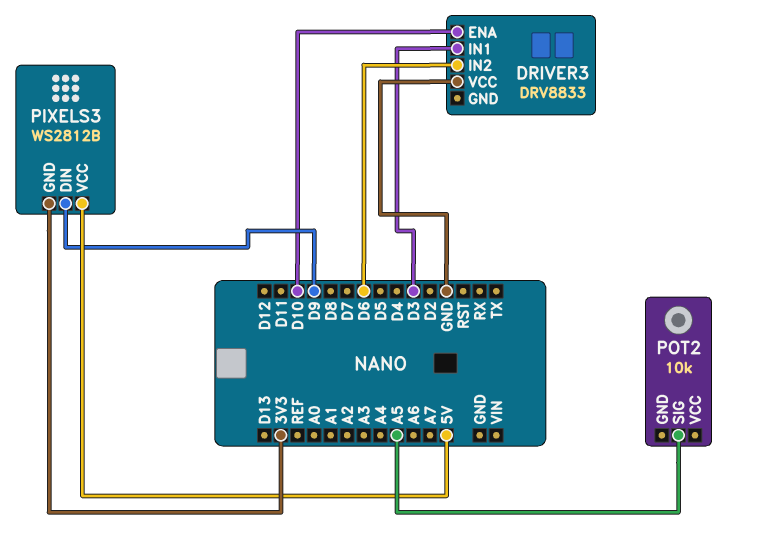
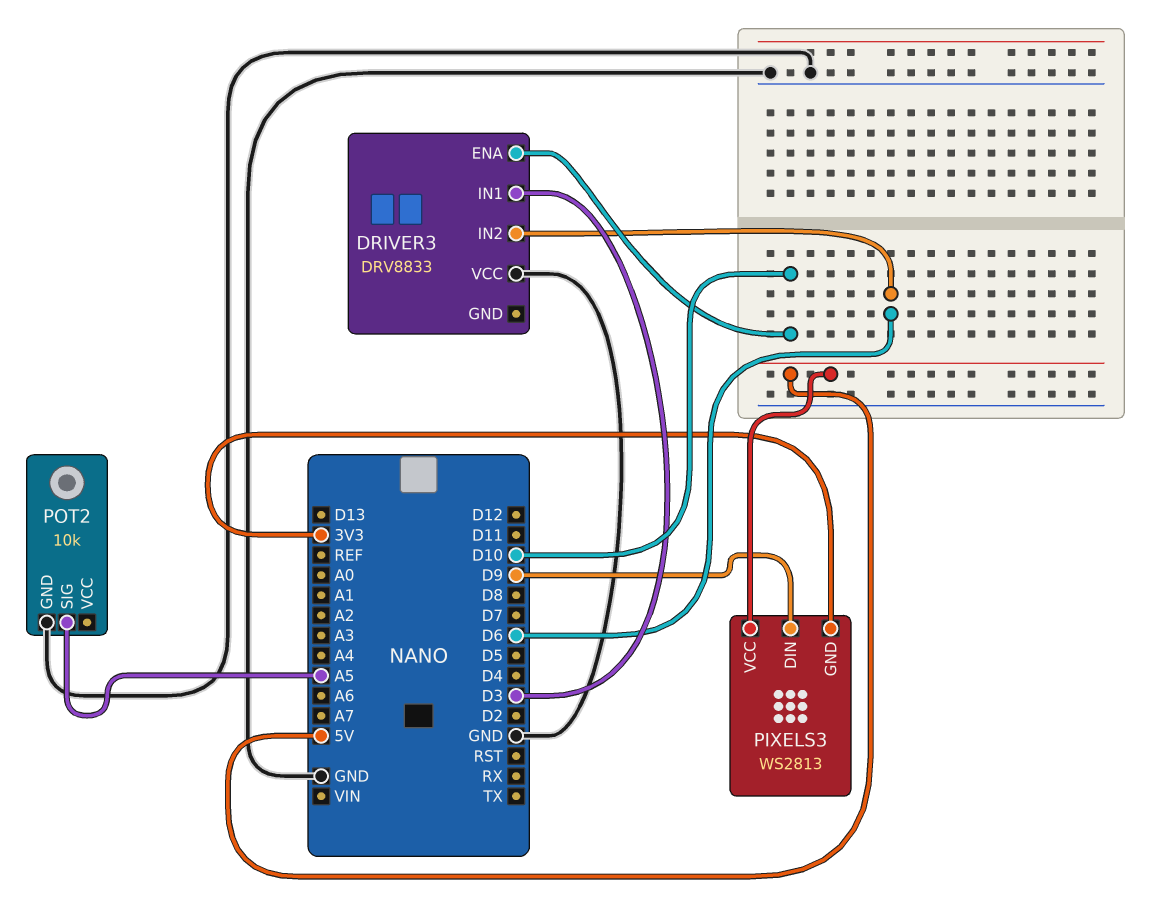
PIXELS3: WS2812B -> WS2813
POT2 pin GND: none -> GND

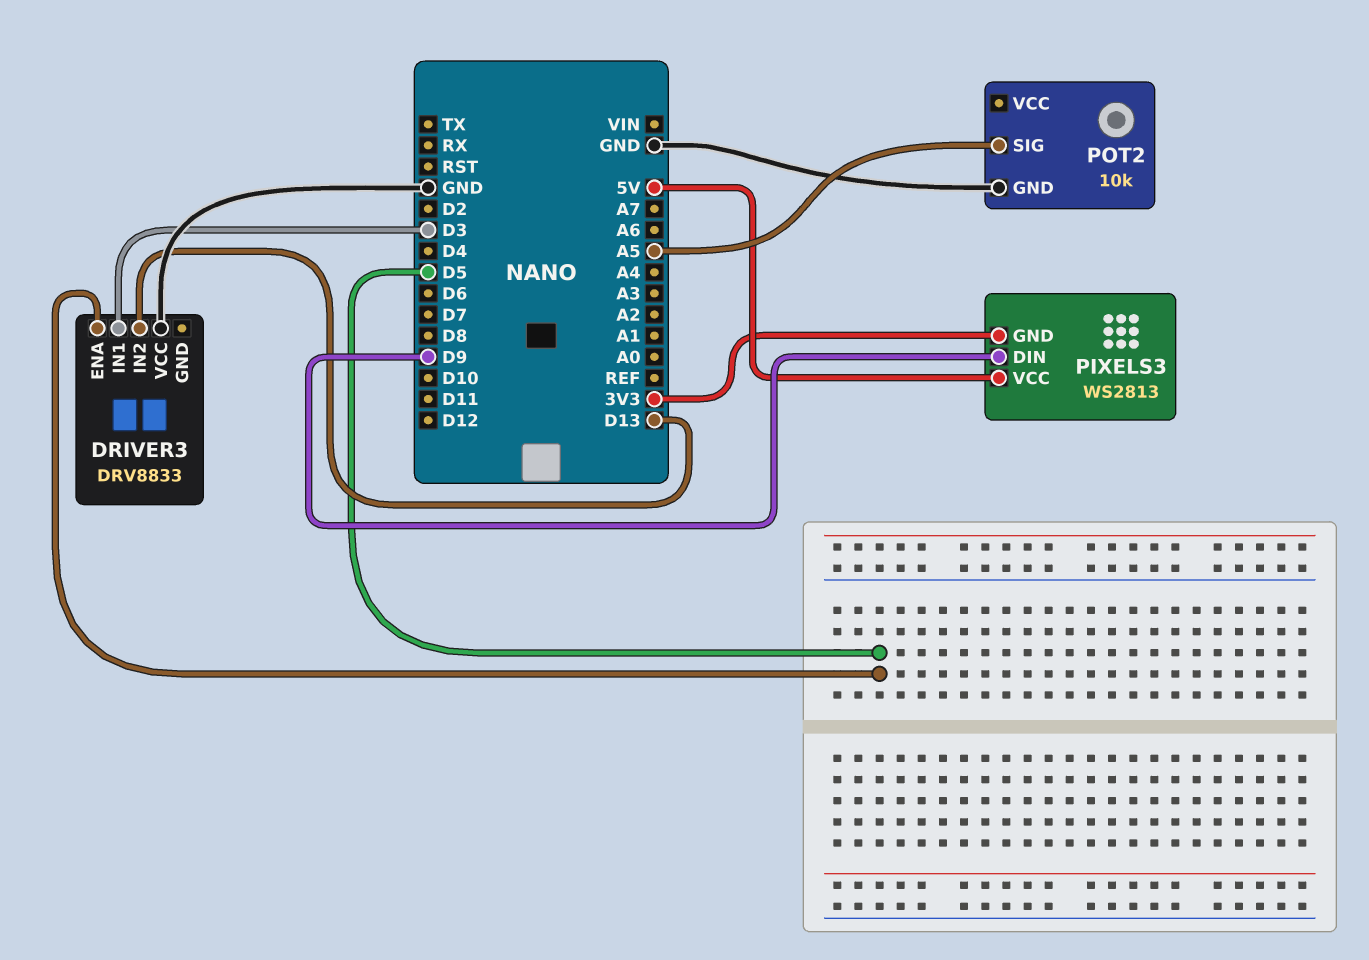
DRIVER3 pin ENA: D10 -> D5
DRIVER3 pin IN2: D6 -> D13

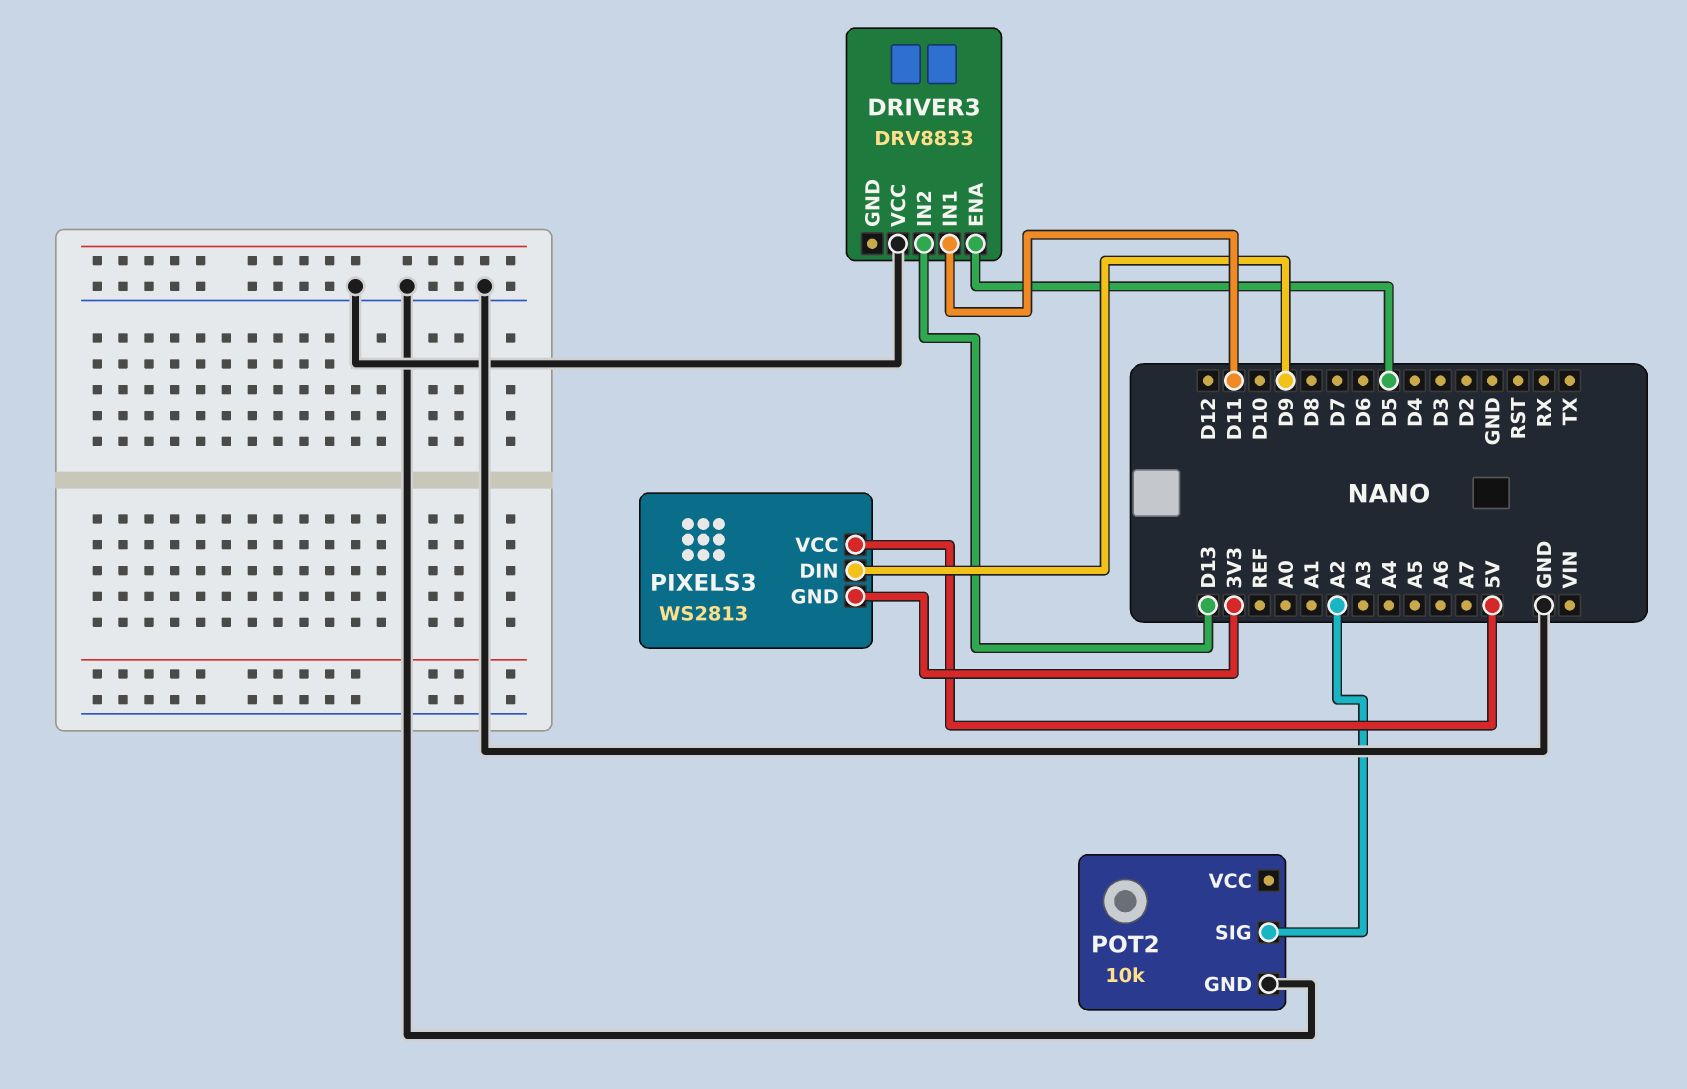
DRIVER3 pin IN1: D3 -> D11
POT2 pin SIG: A5 -> A2

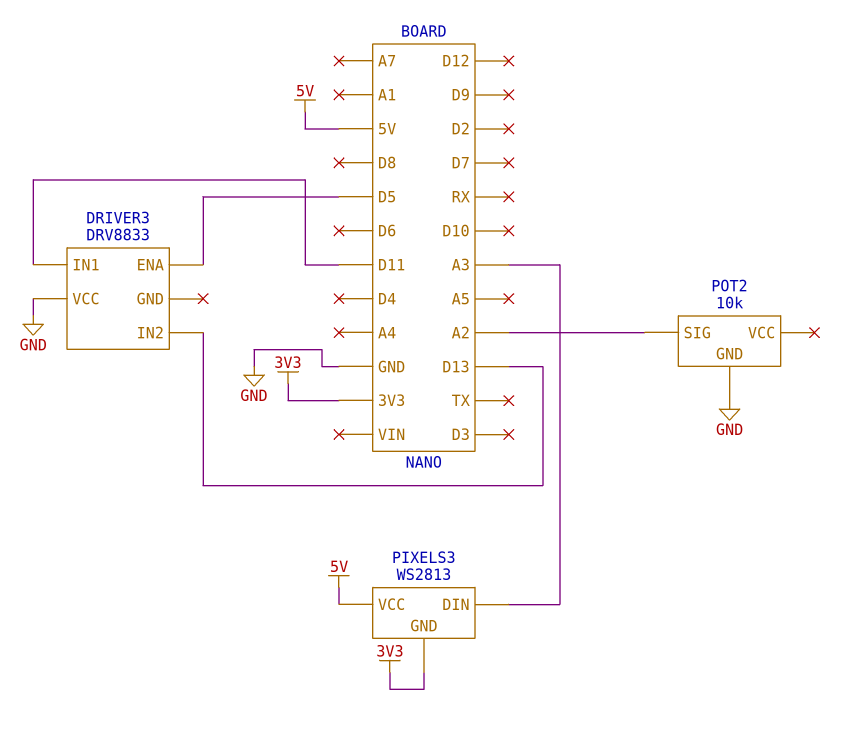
PIXELS3 pin DIN: D9 -> A3

